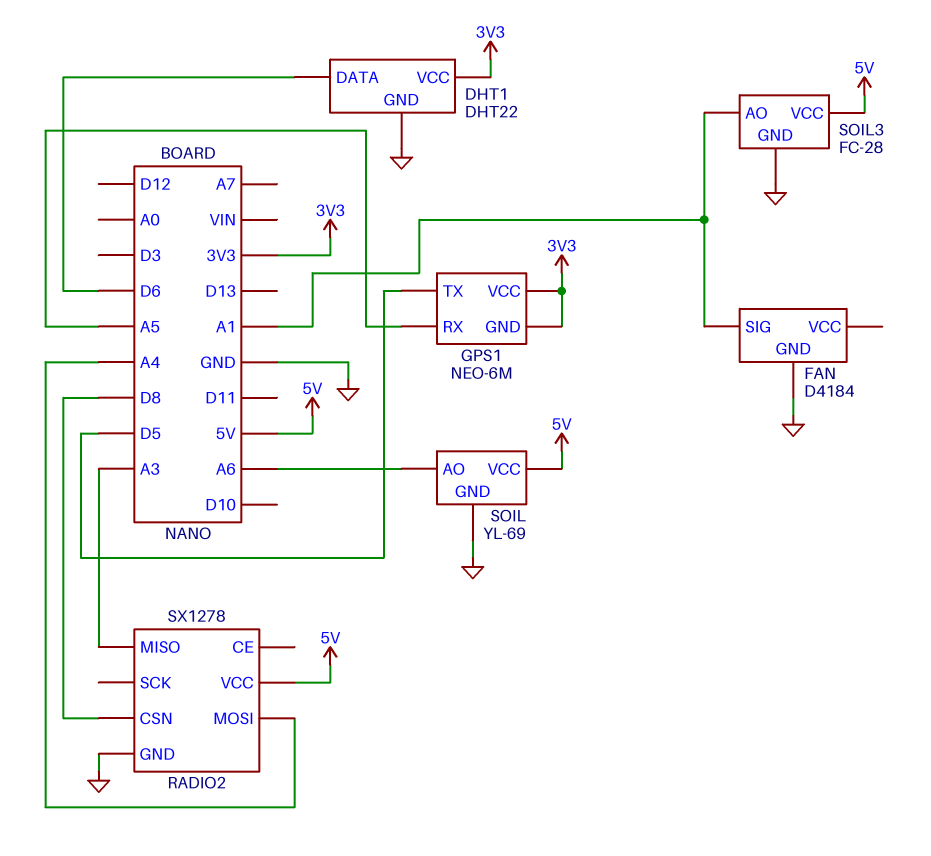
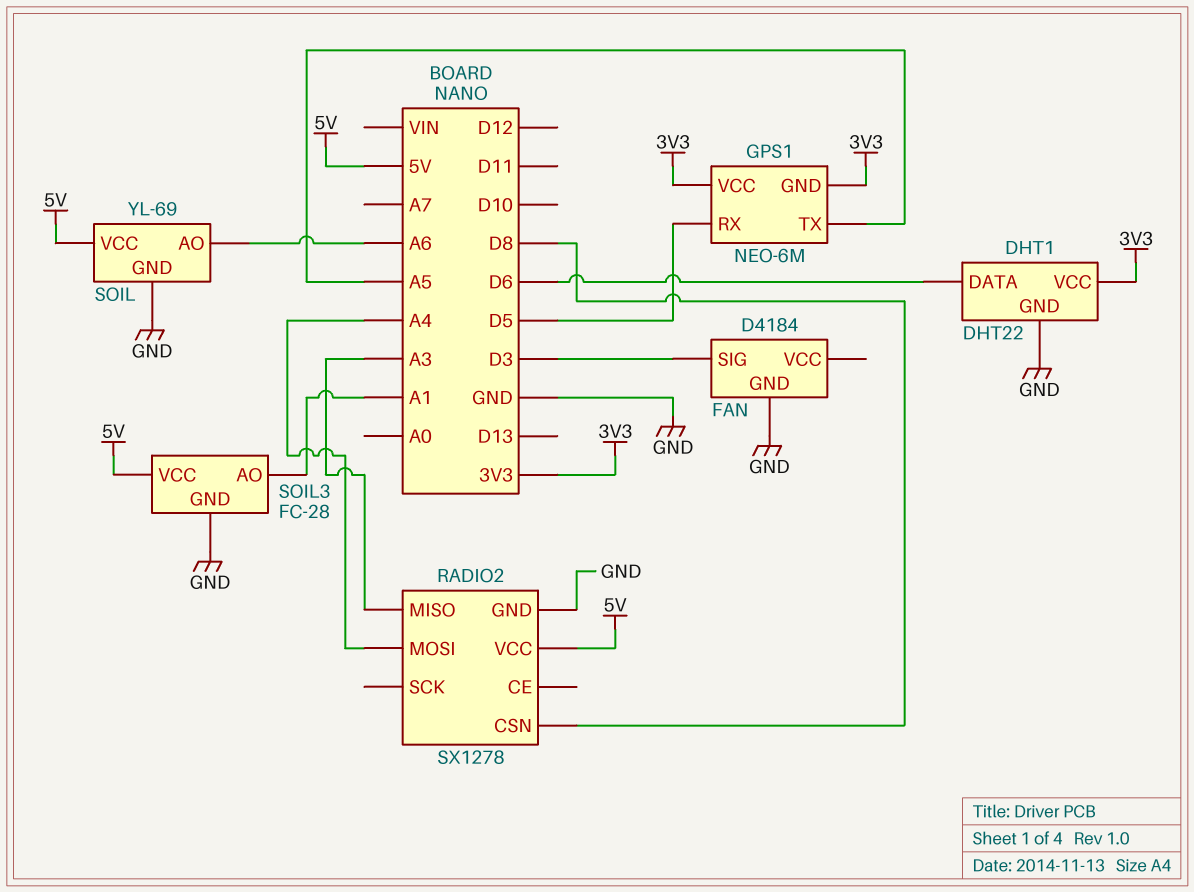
FAN pin SIG: A1 -> D3
GPS1 pin RX: A5 -> D5
GPS1 pin TX: D5 -> A5

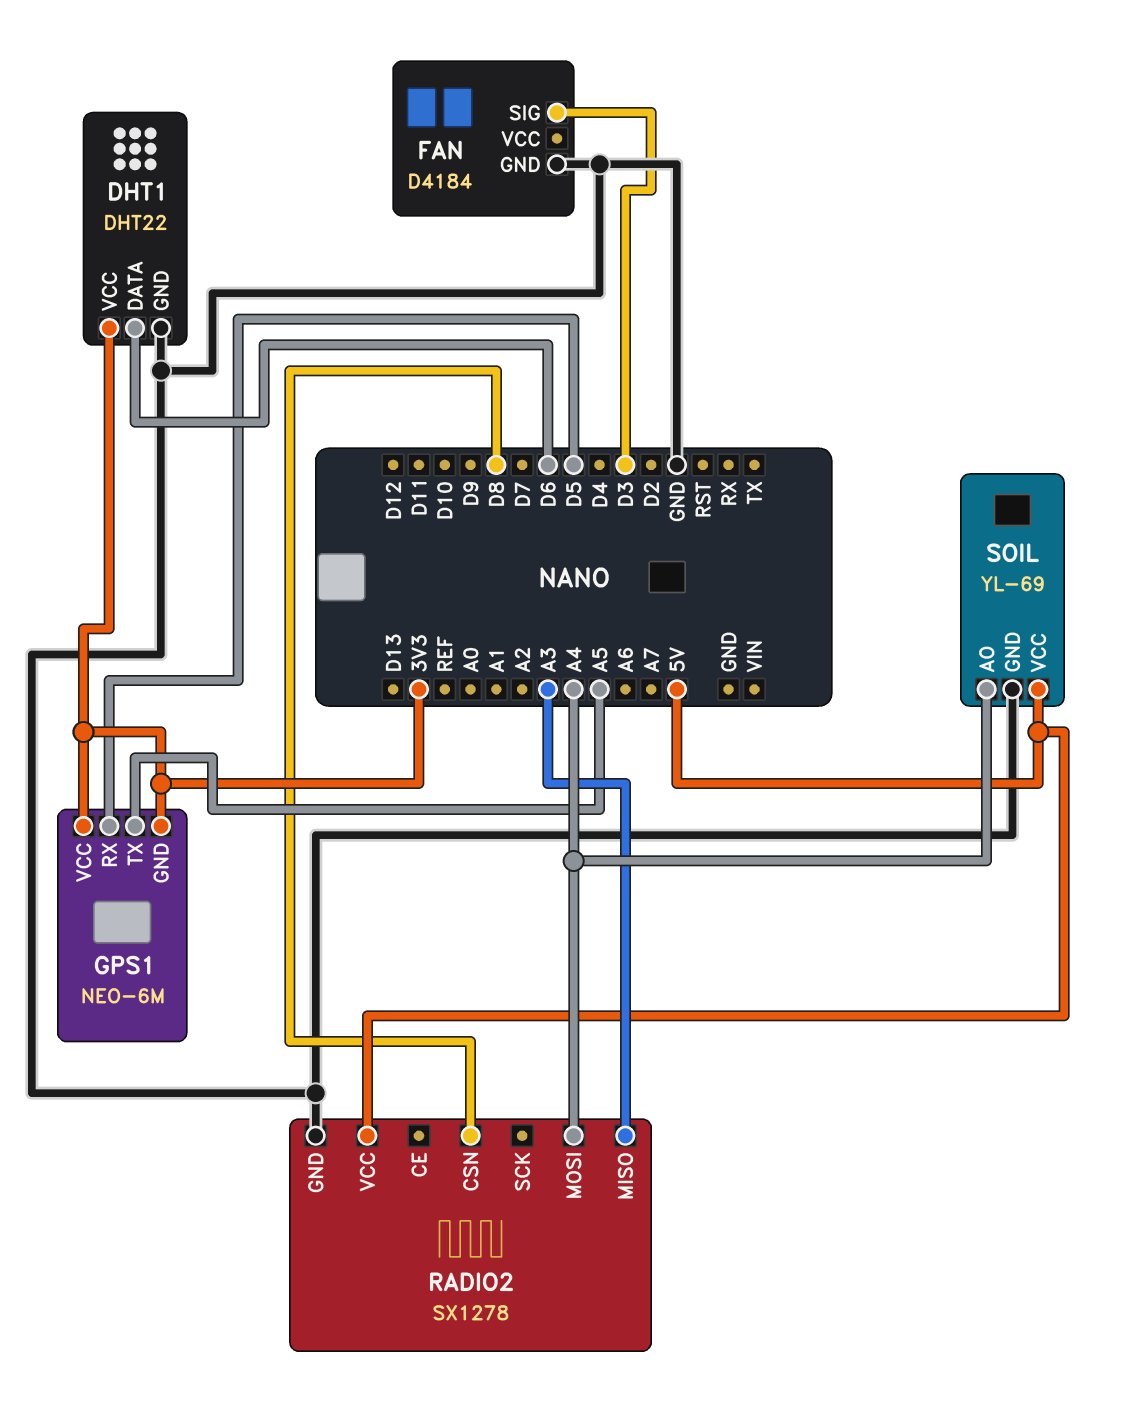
SOIL pin AO: A6 -> A4
SOIL3: FC-28 -> none
SOIL3 pin AO: A1 -> none
SOIL3 pin GND: GND -> none
SOIL3 pin VCC: 5V -> none

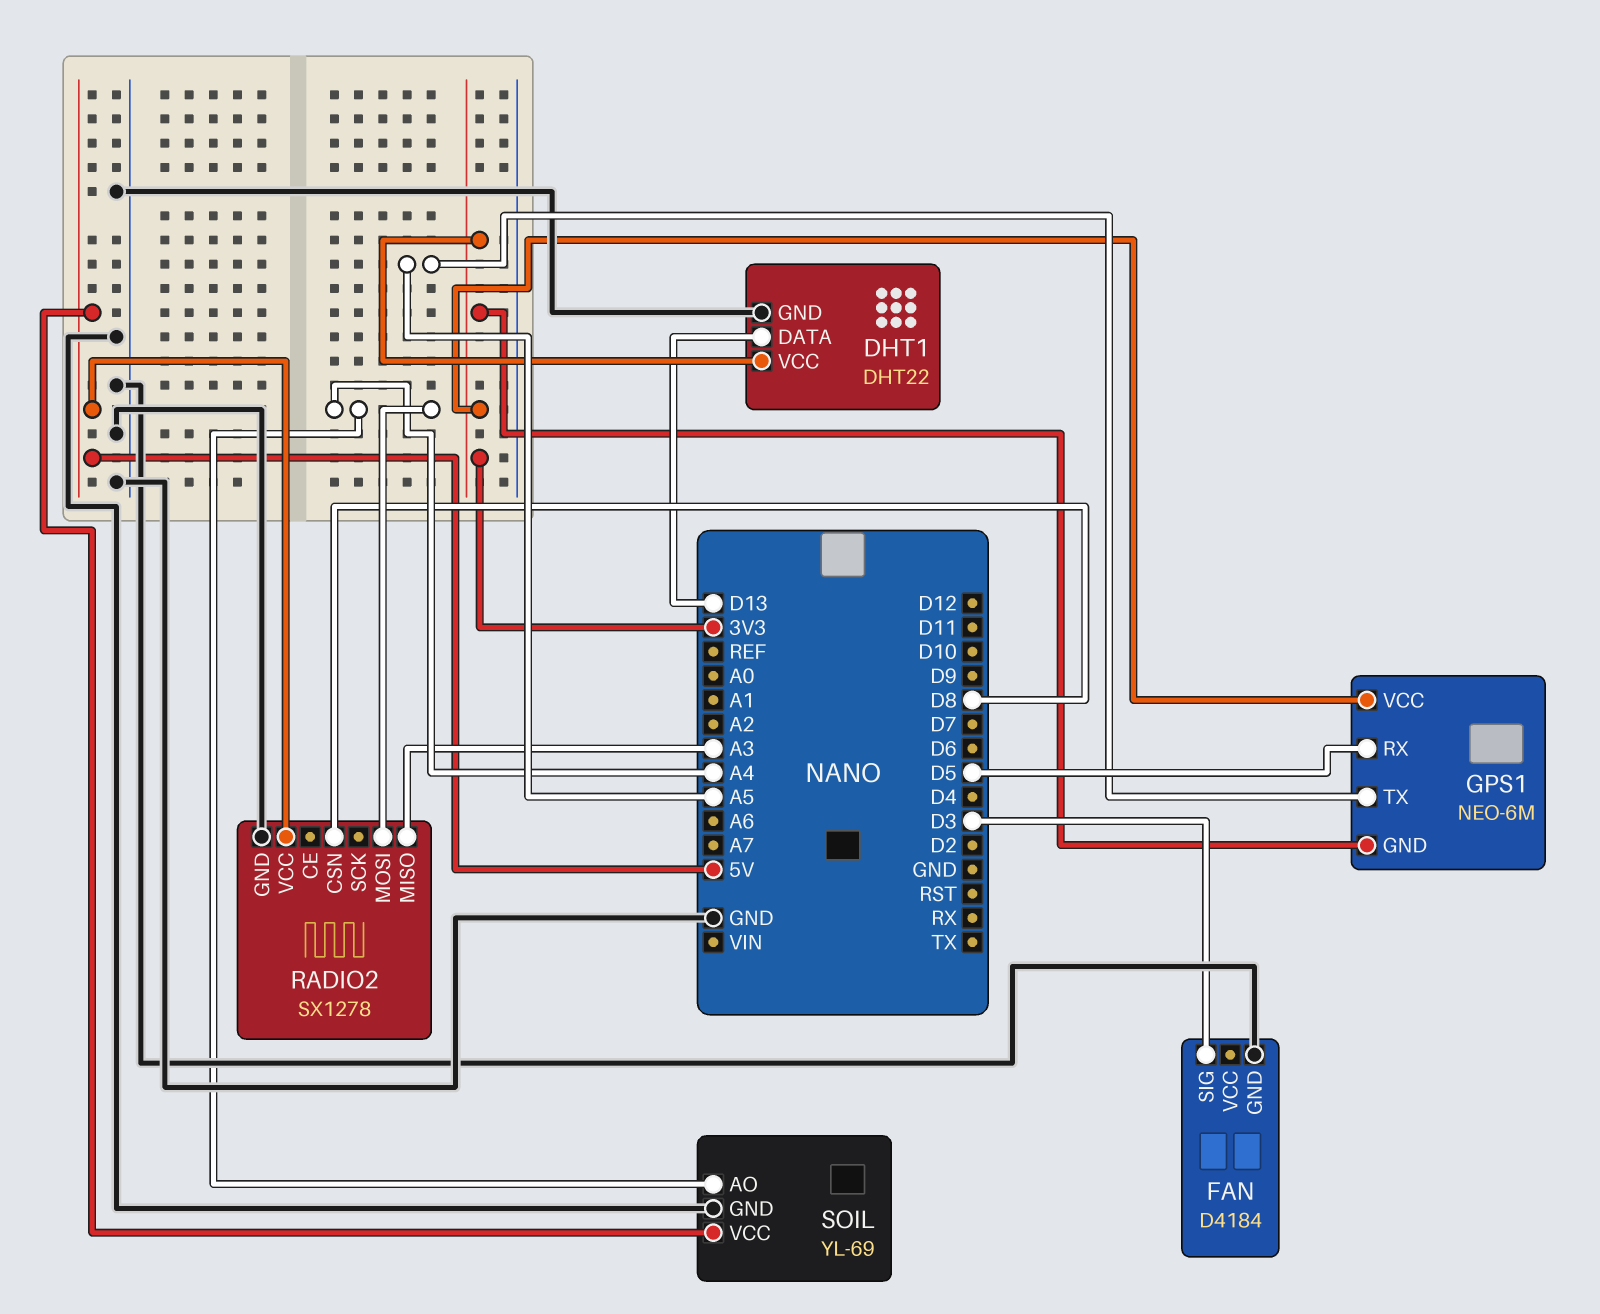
DHT1 pin DATA: D6 -> D13

